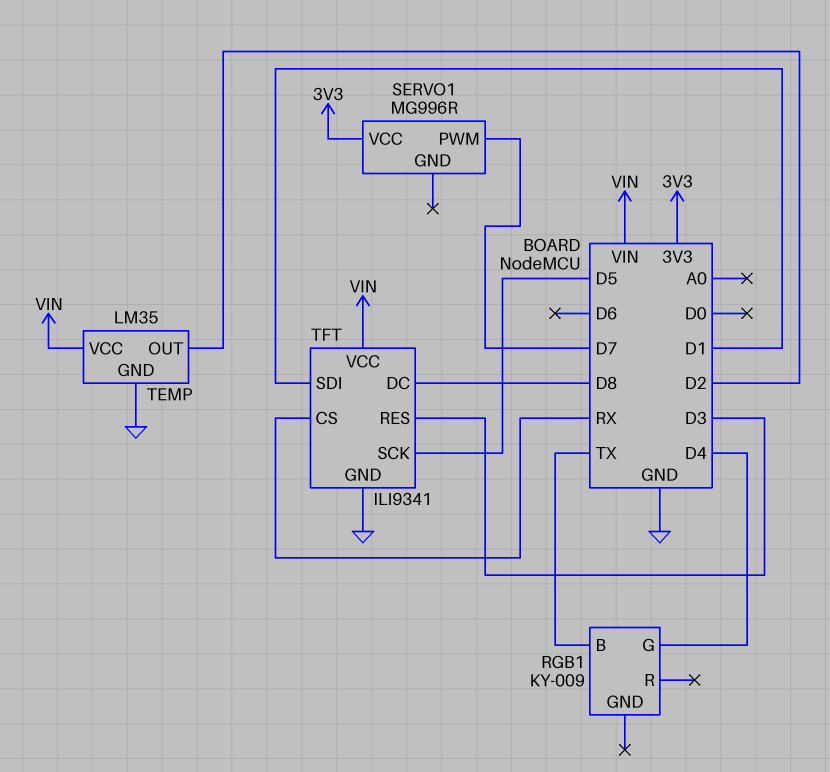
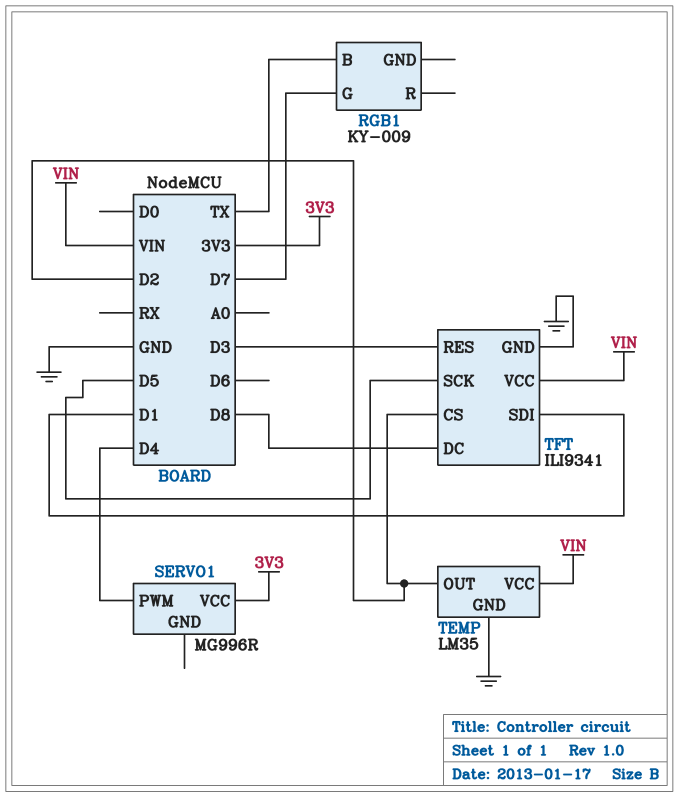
RGB1 pin G: D4 -> D7
SERVO1 pin PWM: D7 -> D4
TFT pin CS: RX -> D2

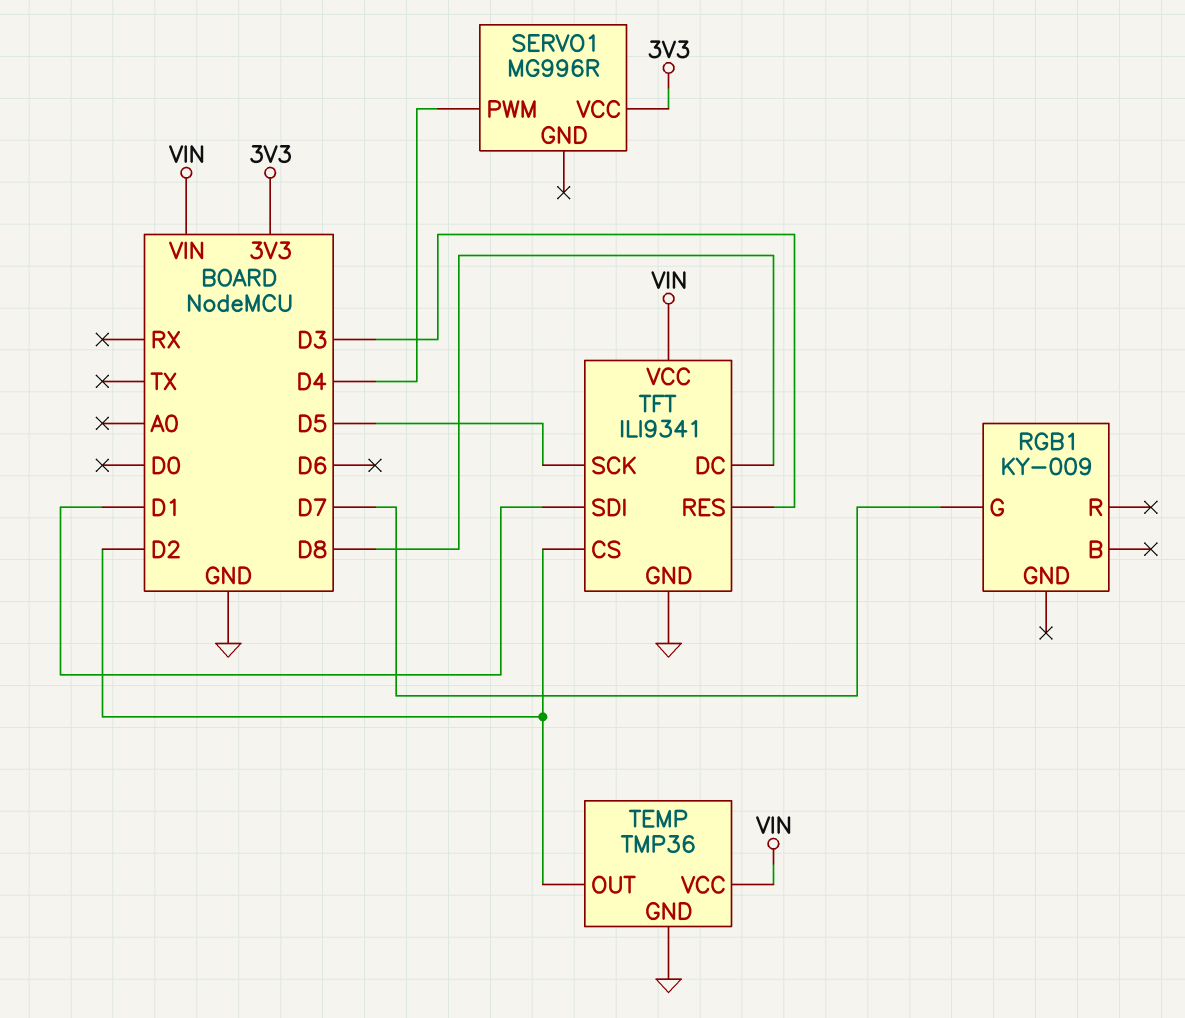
RGB1 pin B: TX -> none
TEMP: LM35 -> TMP36

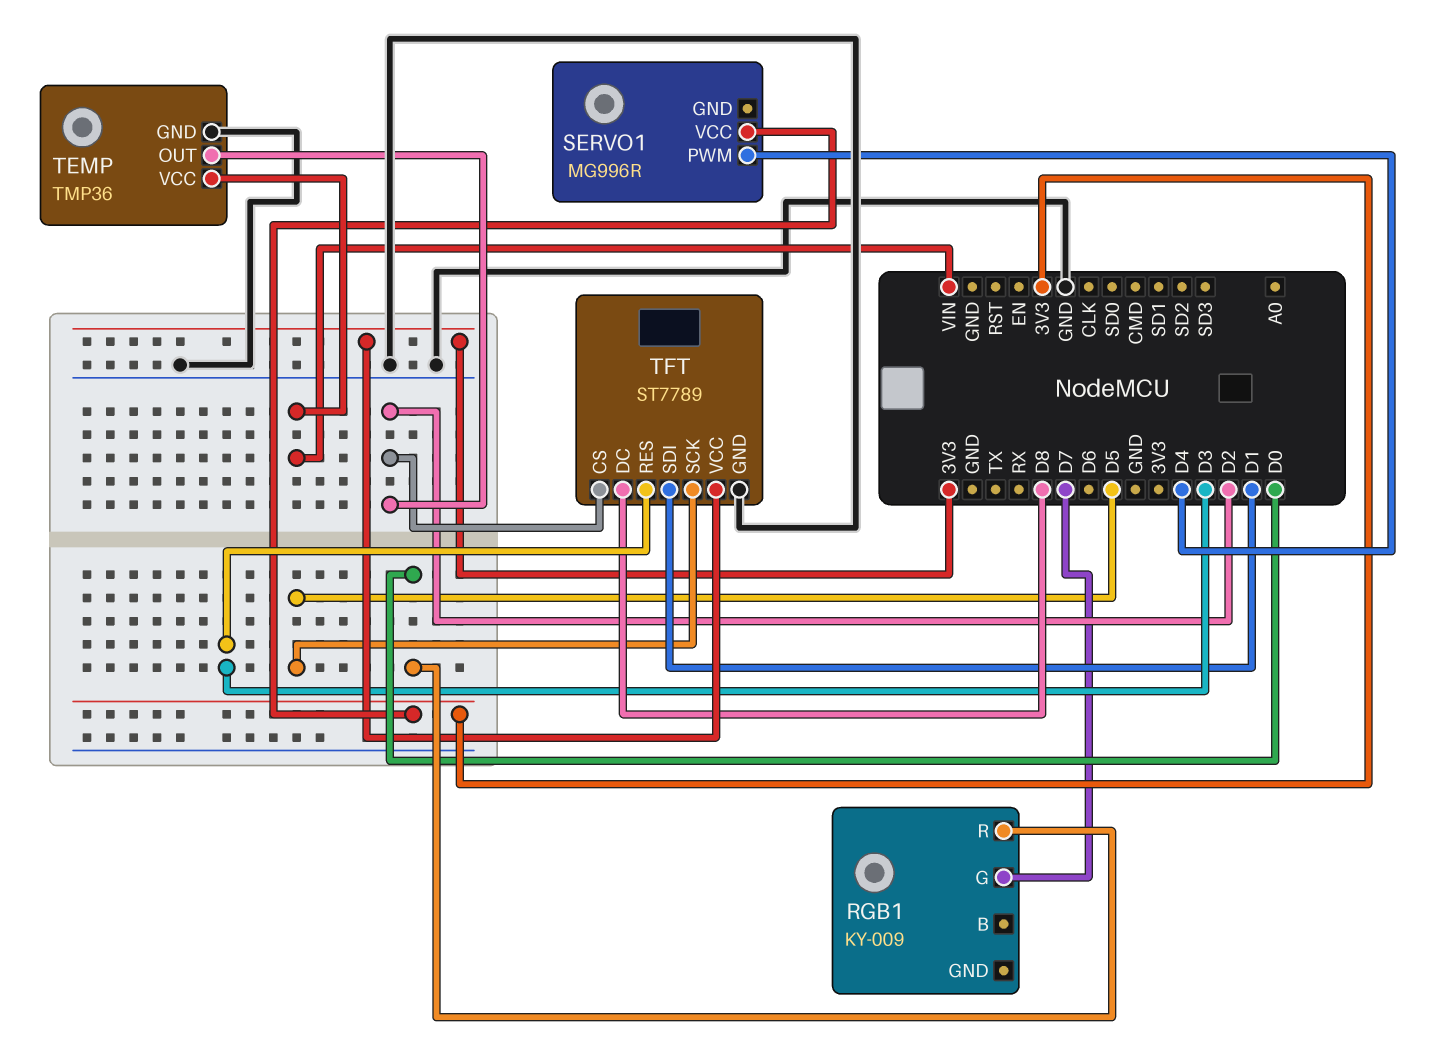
RGB1 pin R: none -> D0
TFT: ILI9341 -> ST7789
TFT pin VCC: VIN -> 3V3

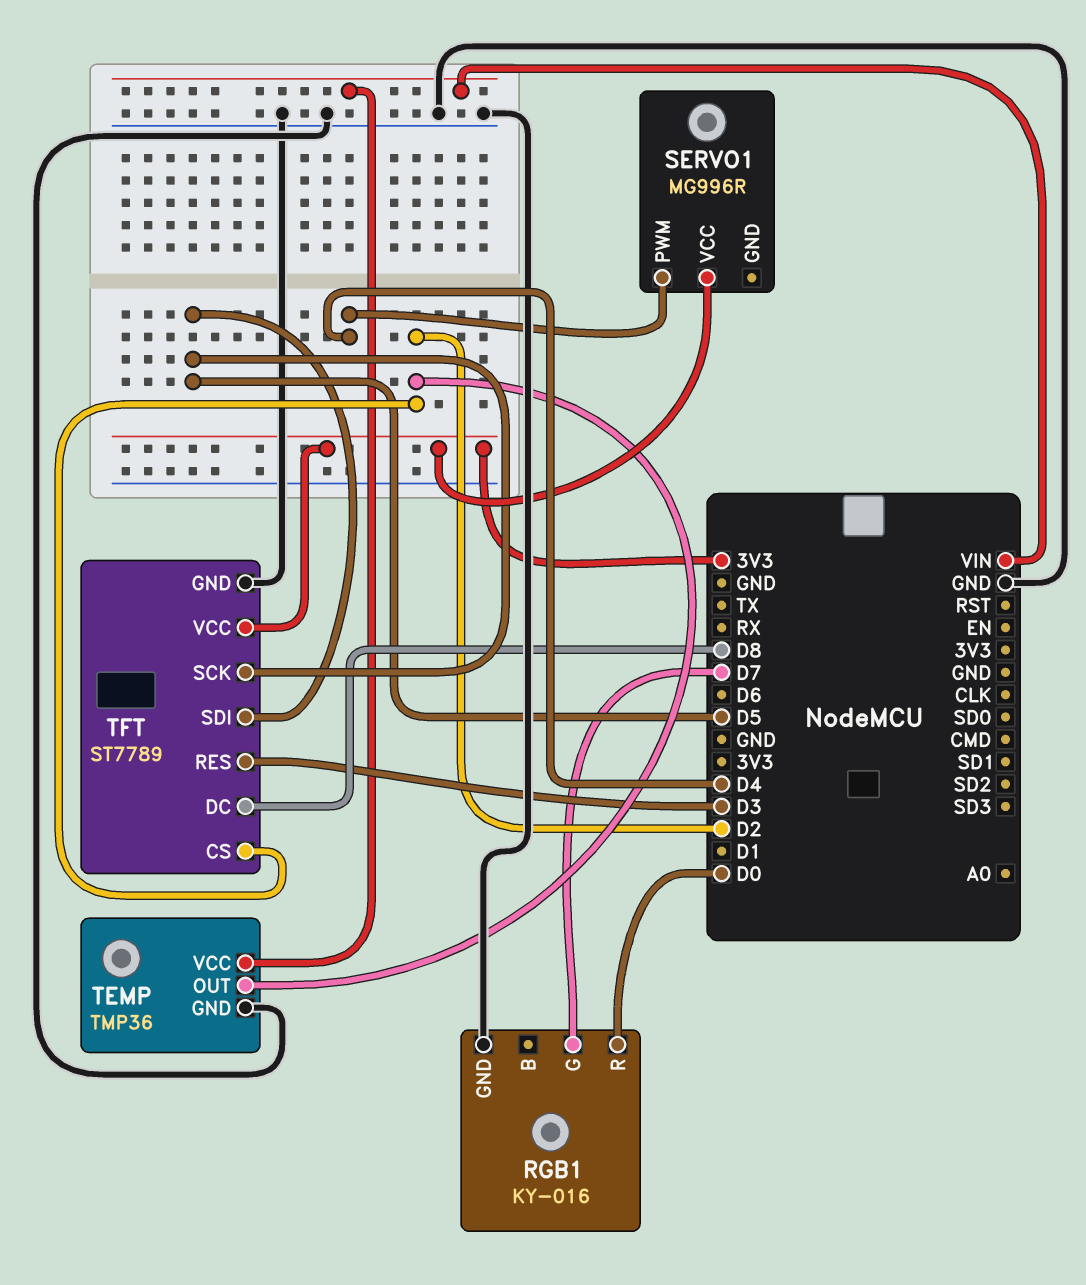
RGB1: KY-009 -> KY-016
RGB1 pin GND: none -> GND
TFT pin SDI: D1 -> D5

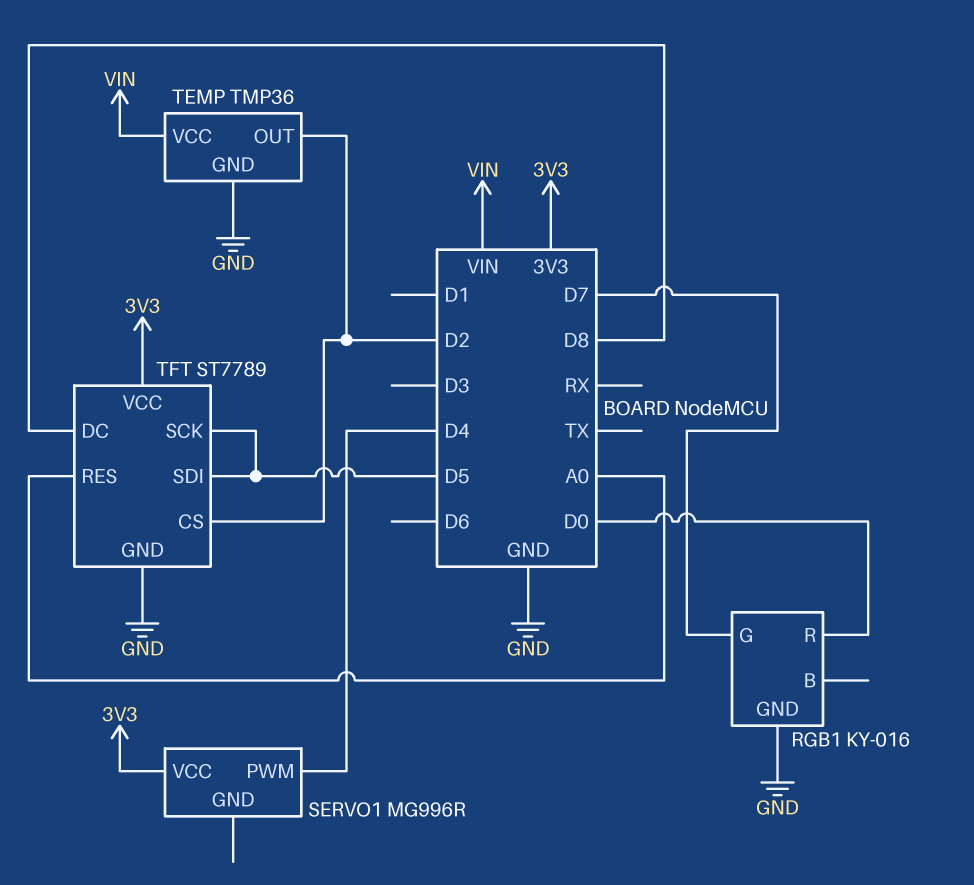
TFT pin RES: D3 -> A0

